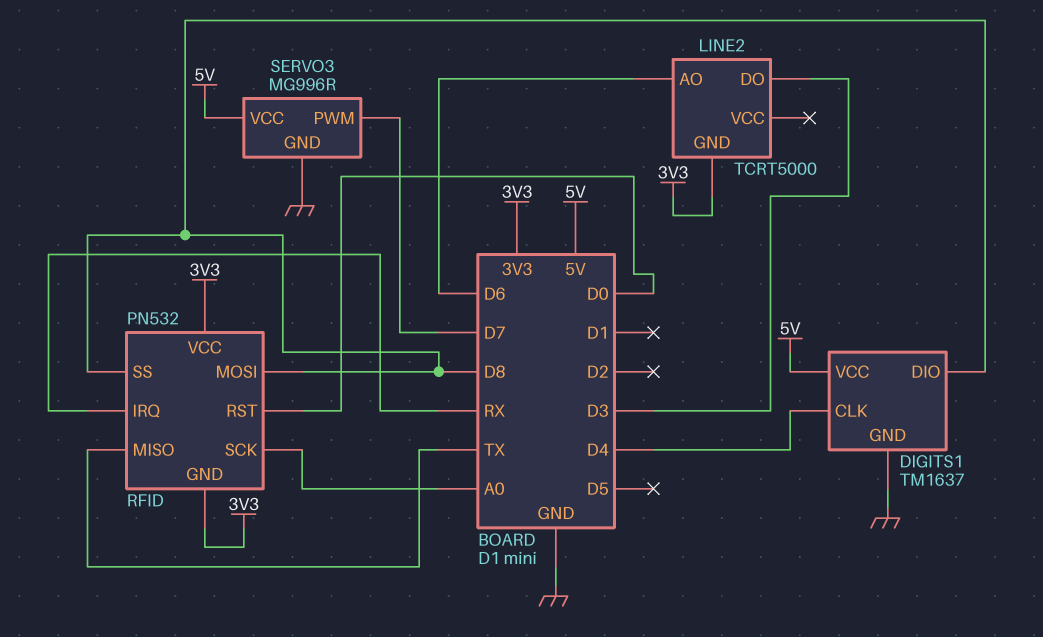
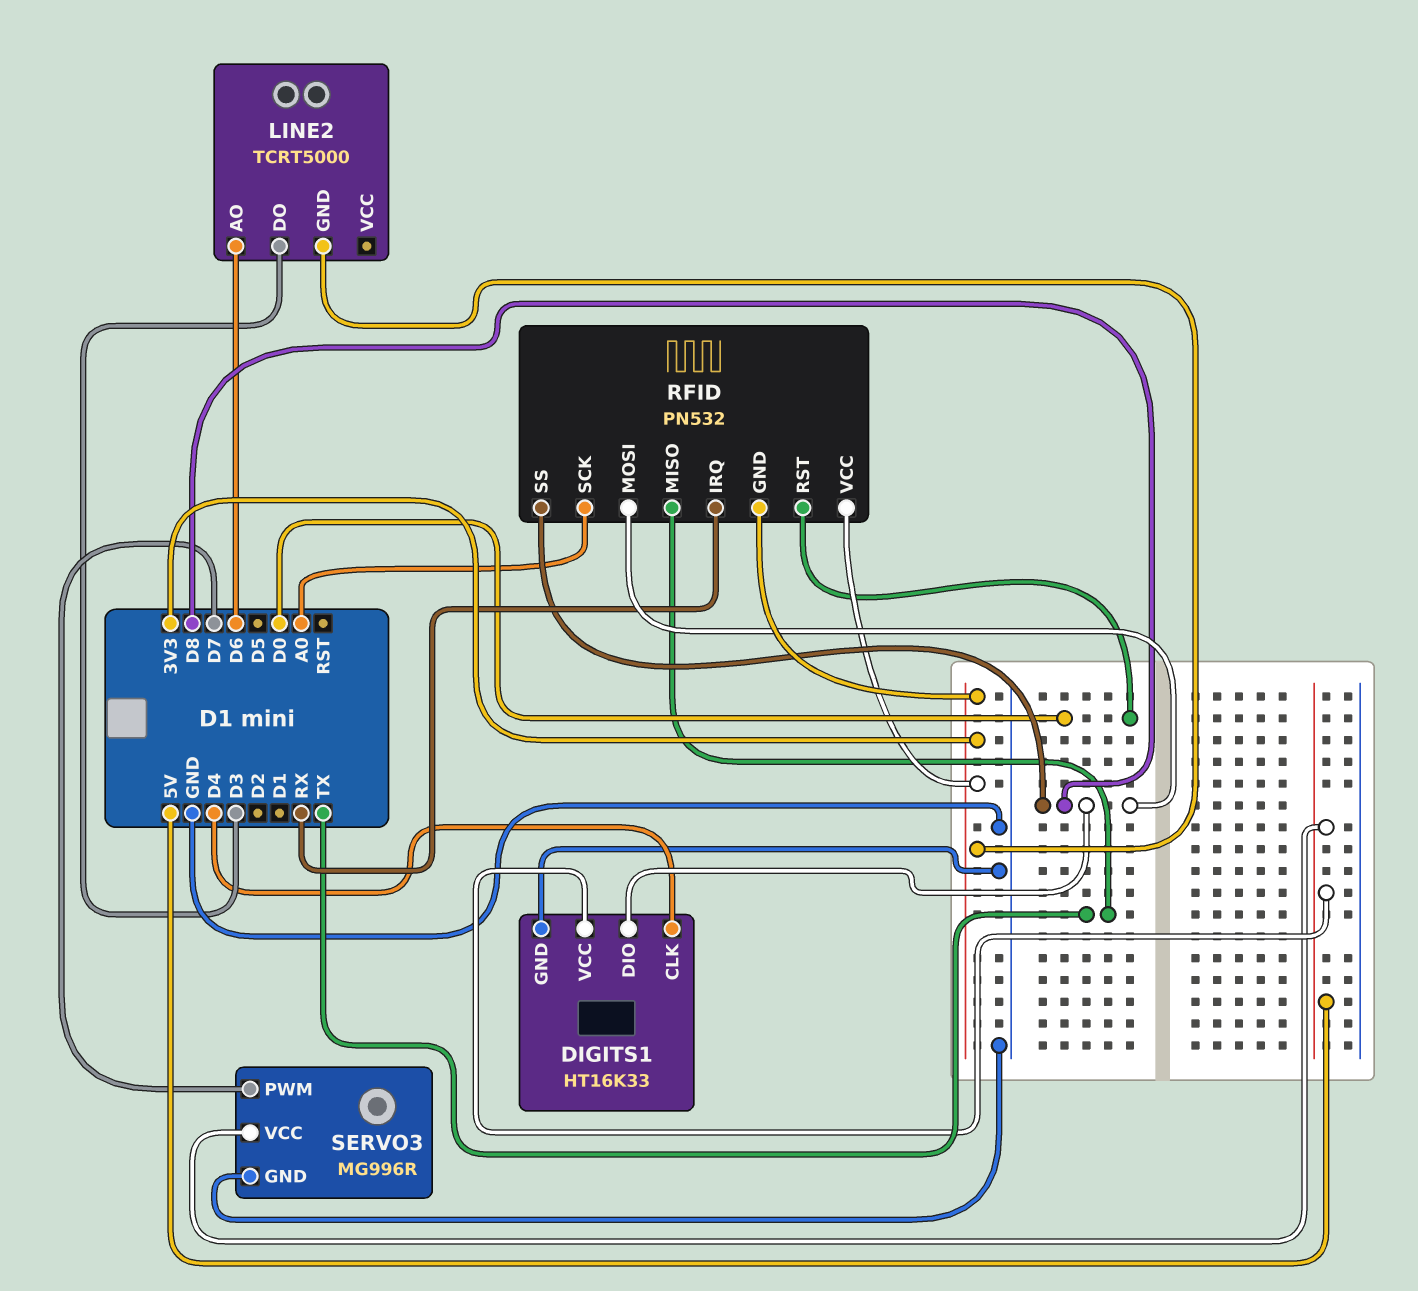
DIGITS1: TM1637 -> HT16K33

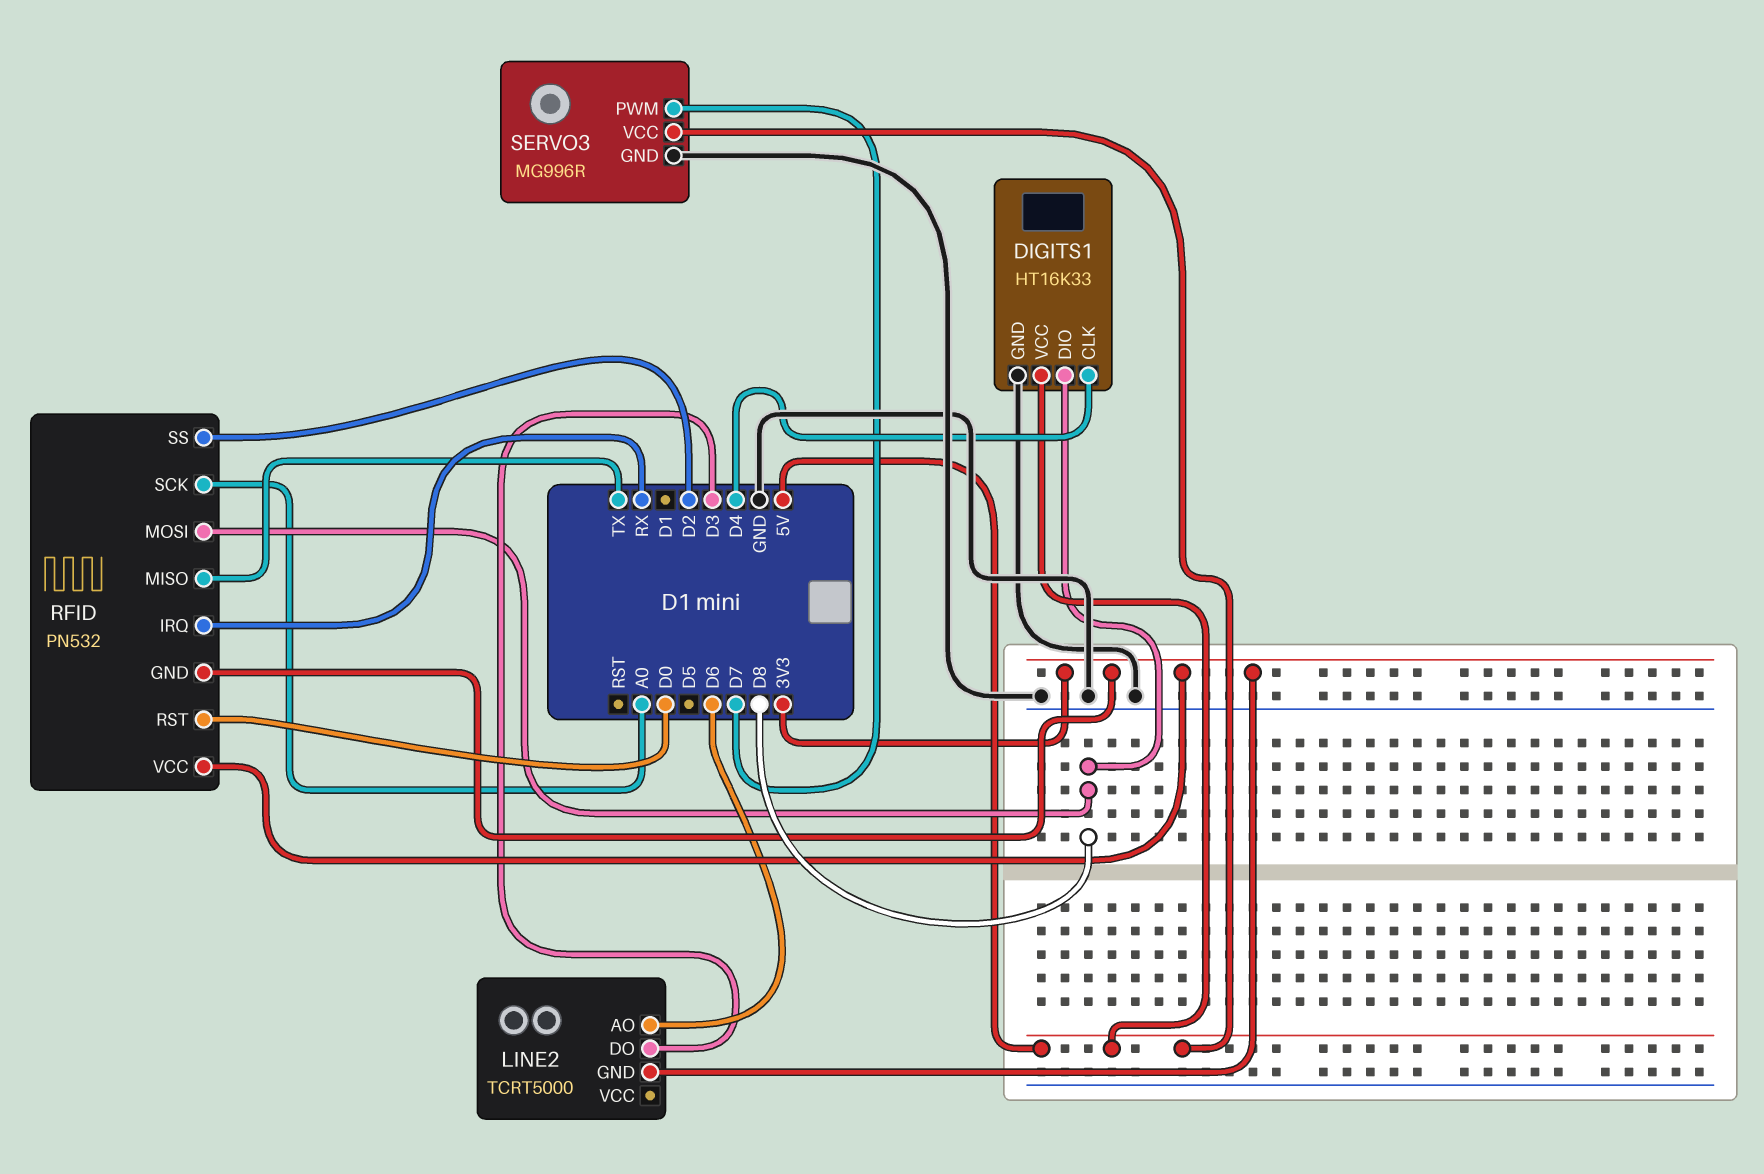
RFID pin SS: D8 -> D2

